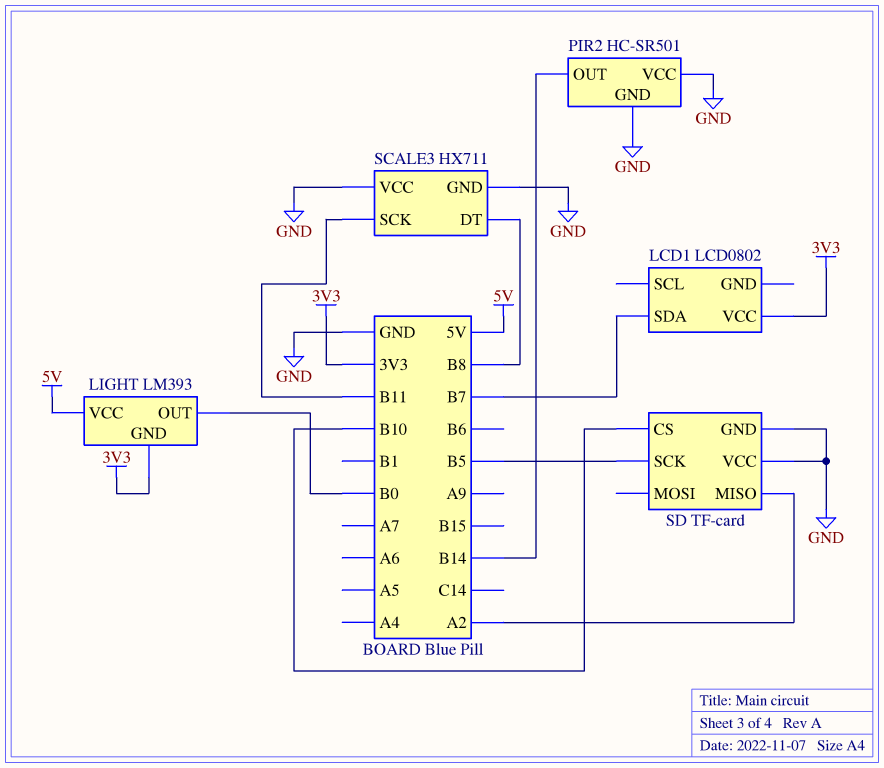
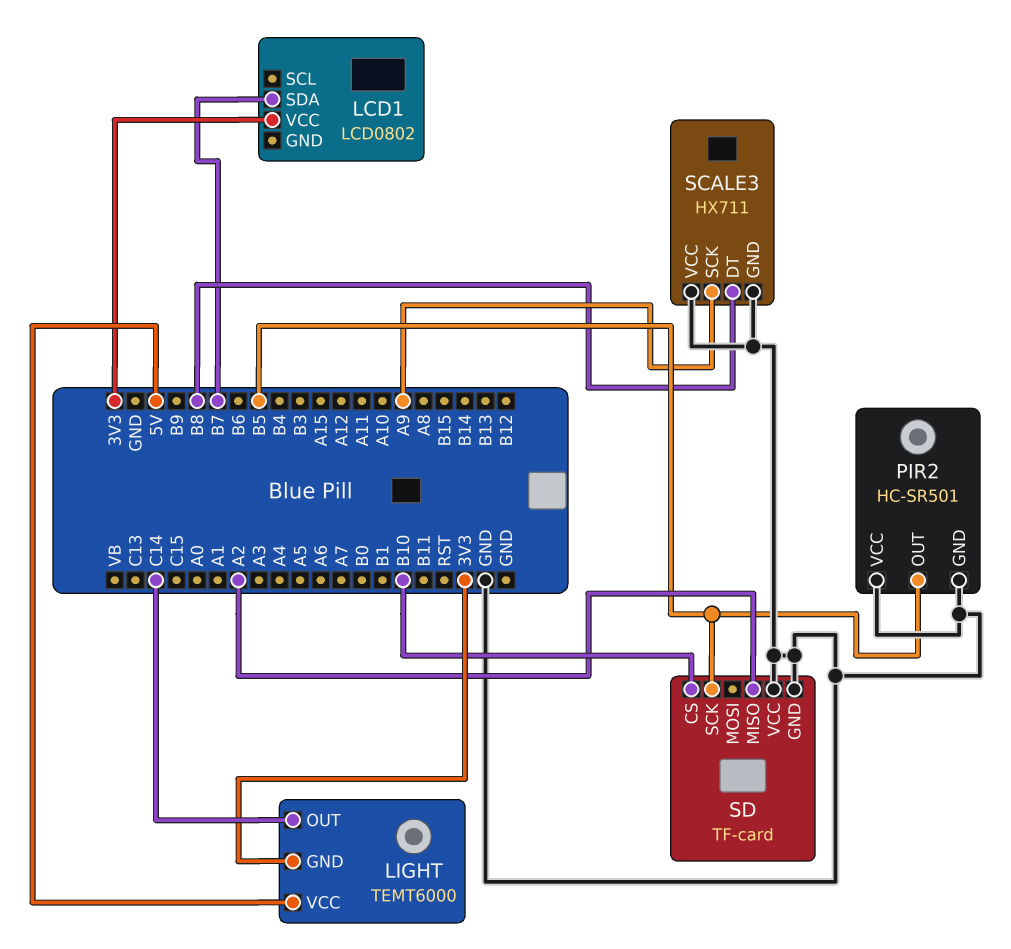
LIGHT: LM393 -> TEMT6000
LIGHT pin OUT: B0 -> C14
PIR2 pin OUT: B14 -> B5
SCALE3 pin SCK: B11 -> A9

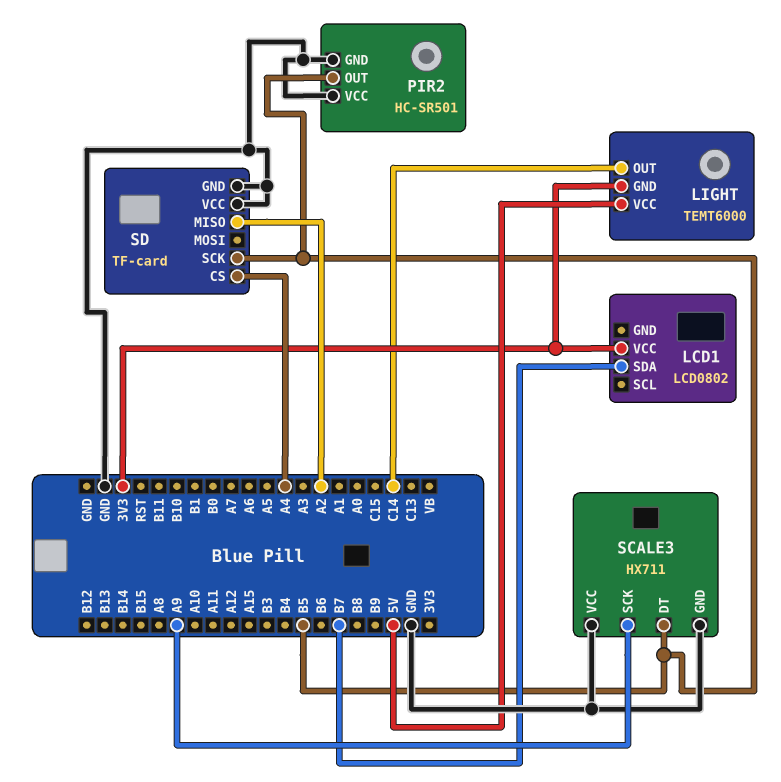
SCALE3 pin DT: B8 -> B5
SD pin CS: B10 -> A4

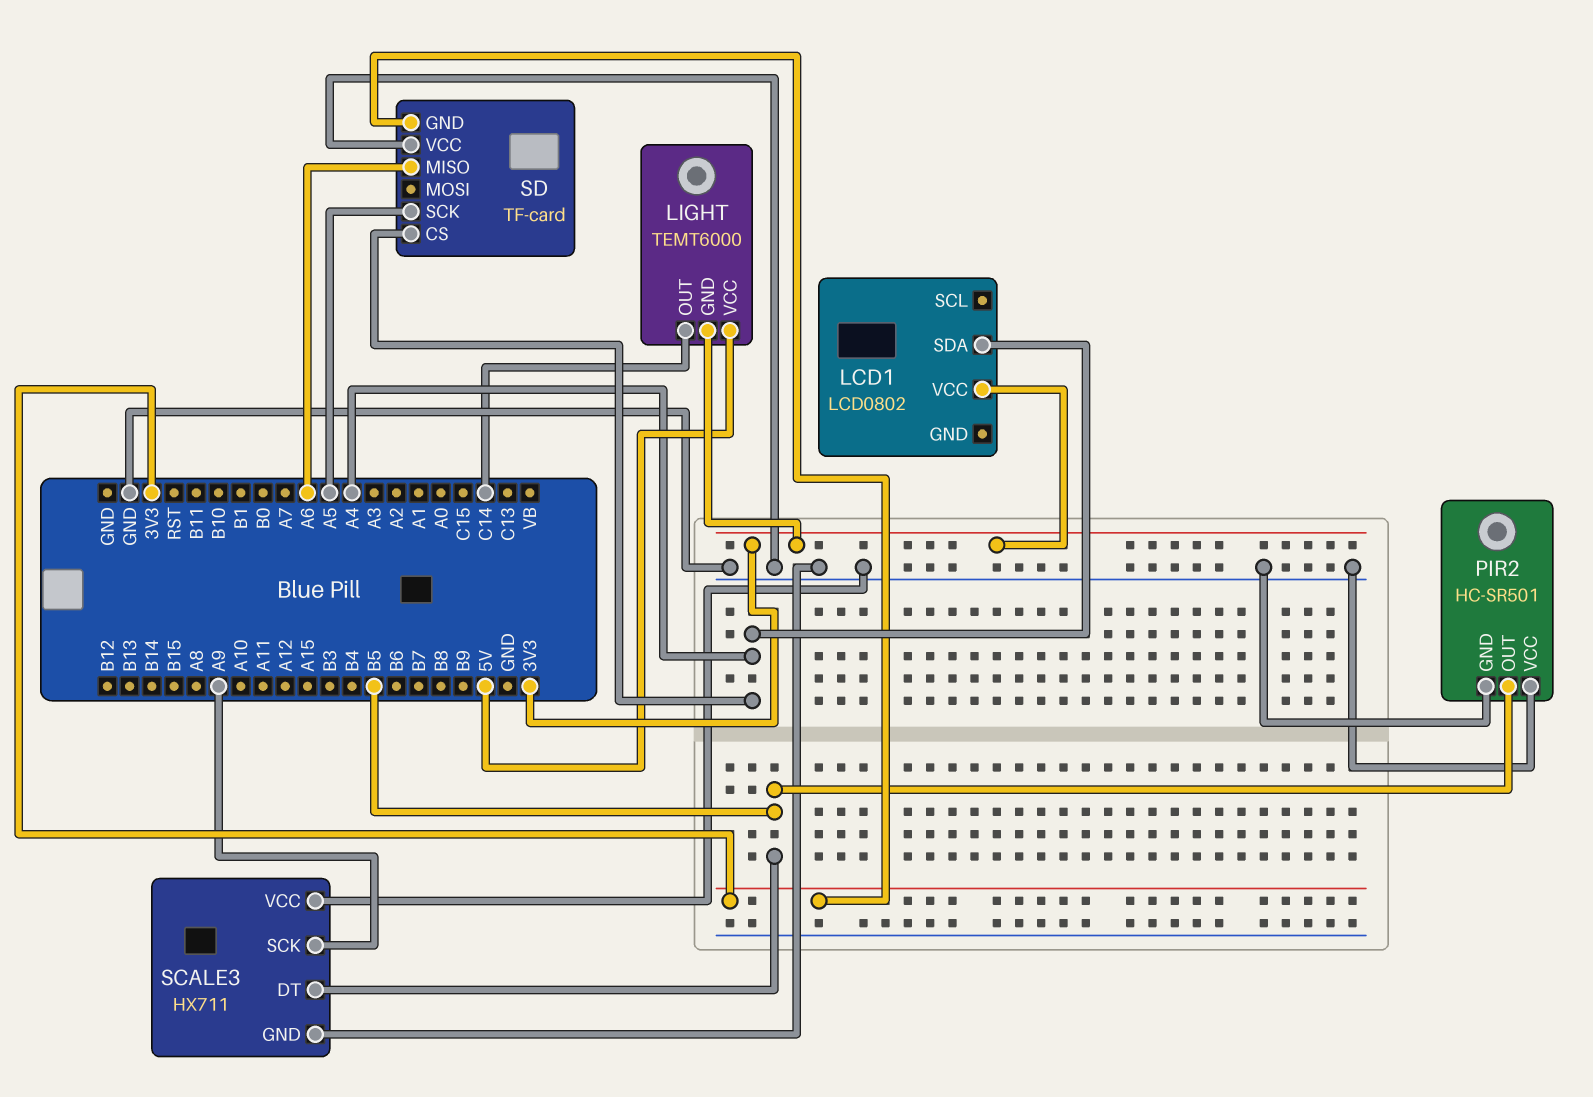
LCD1 pin SDA: B7 -> A4
SD pin GND: GND -> 3V3
SD pin MISO: A2 -> A6
SD pin SCK: B5 -> A5

